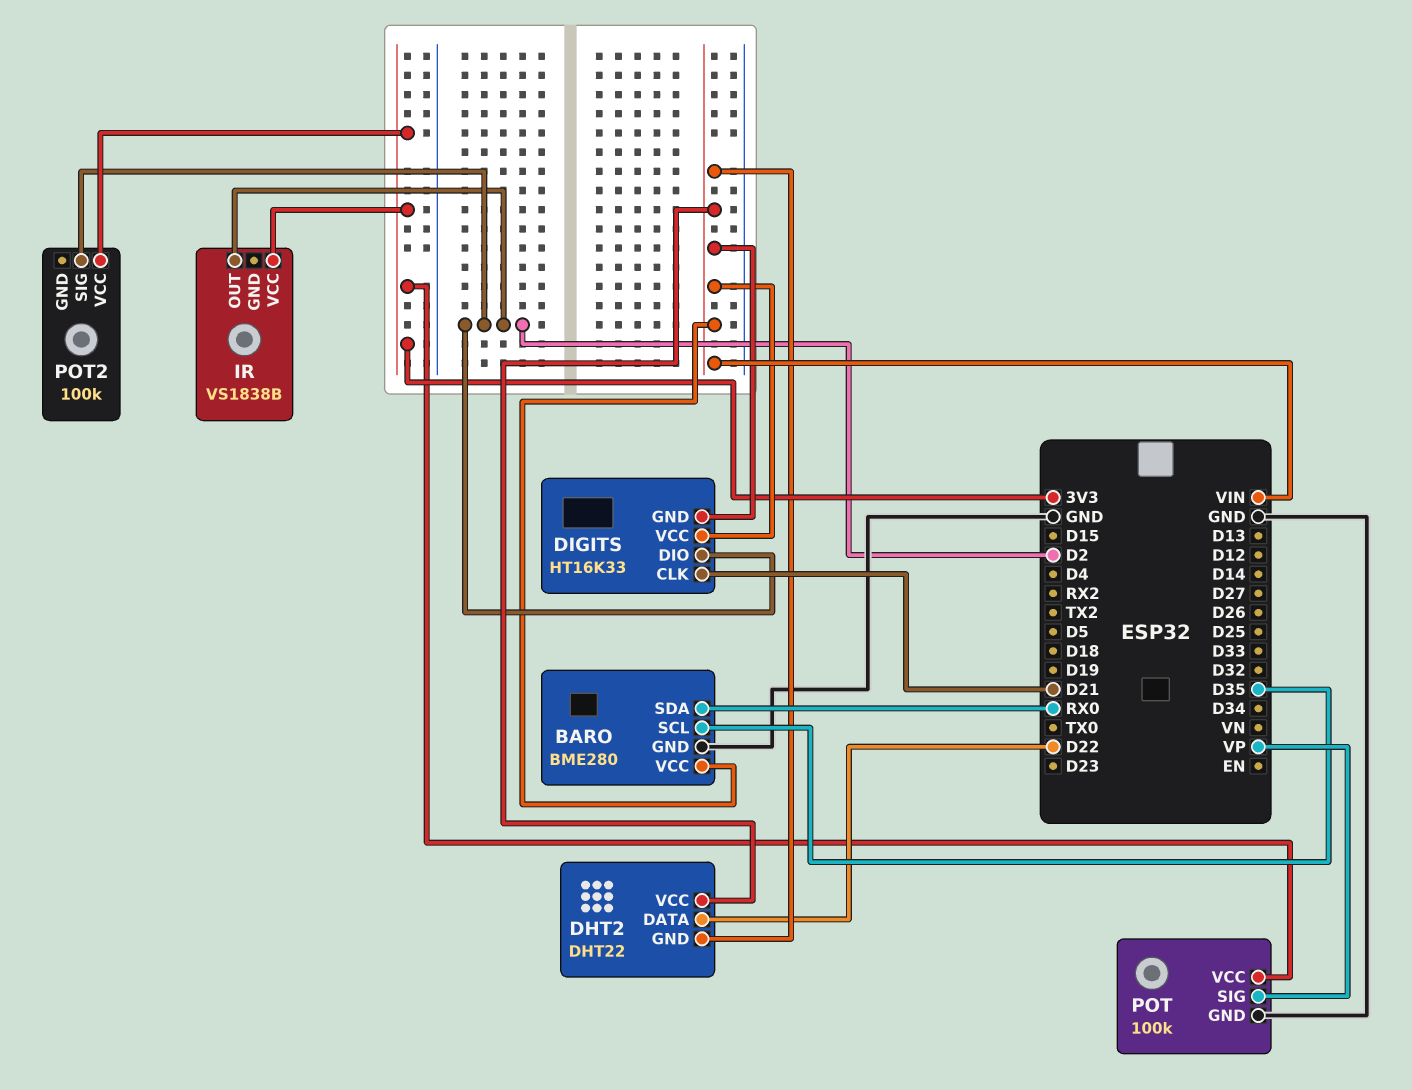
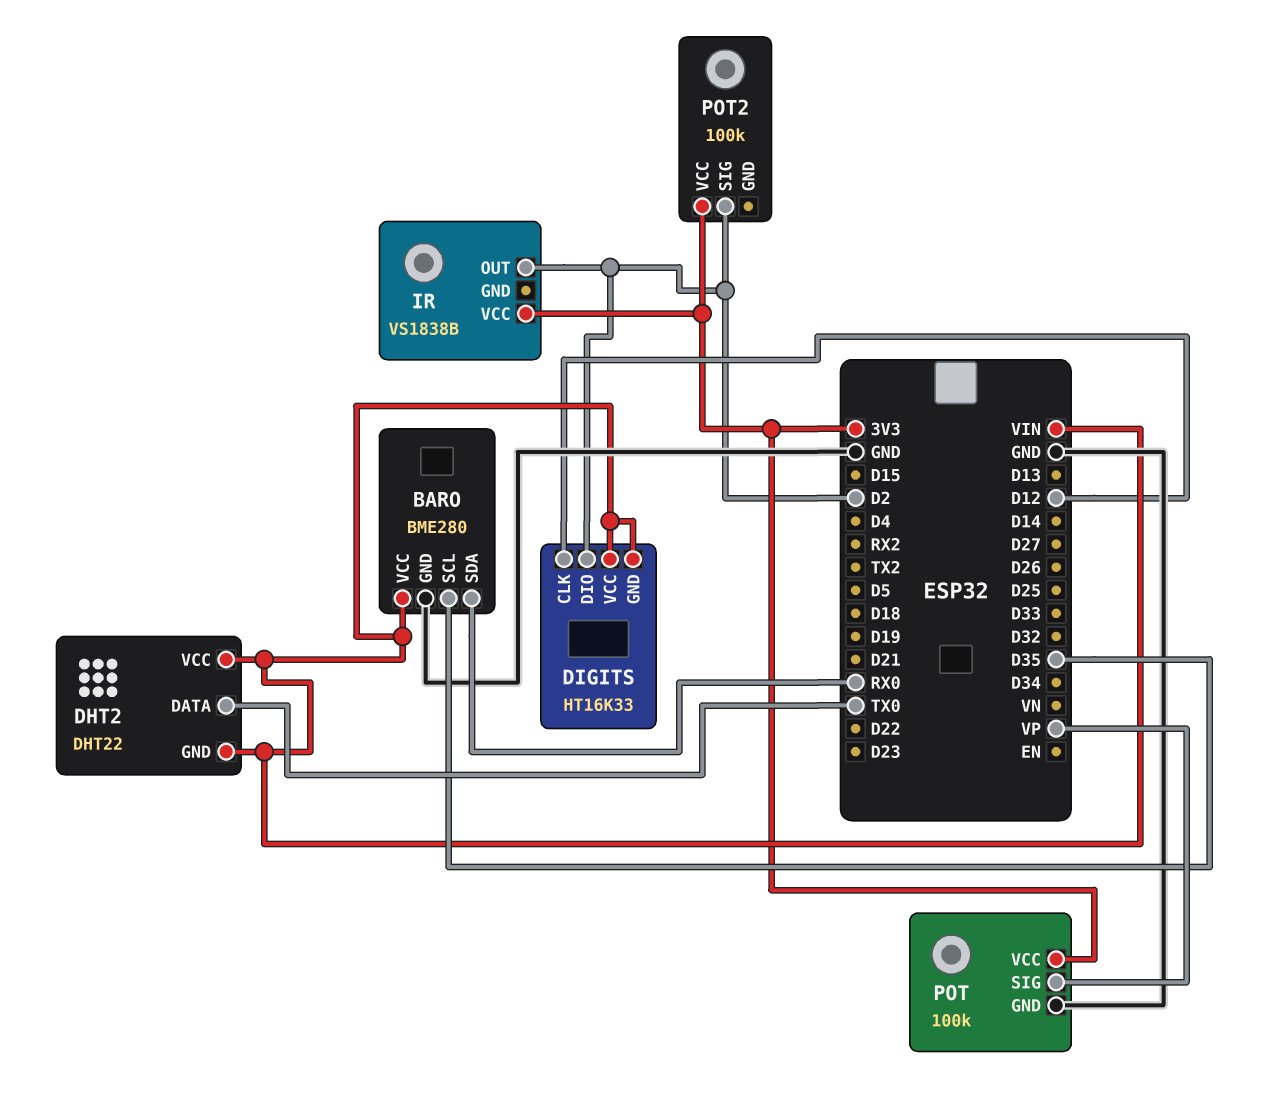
DHT2 pin DATA: D22 -> TX0
DIGITS pin CLK: D21 -> D12

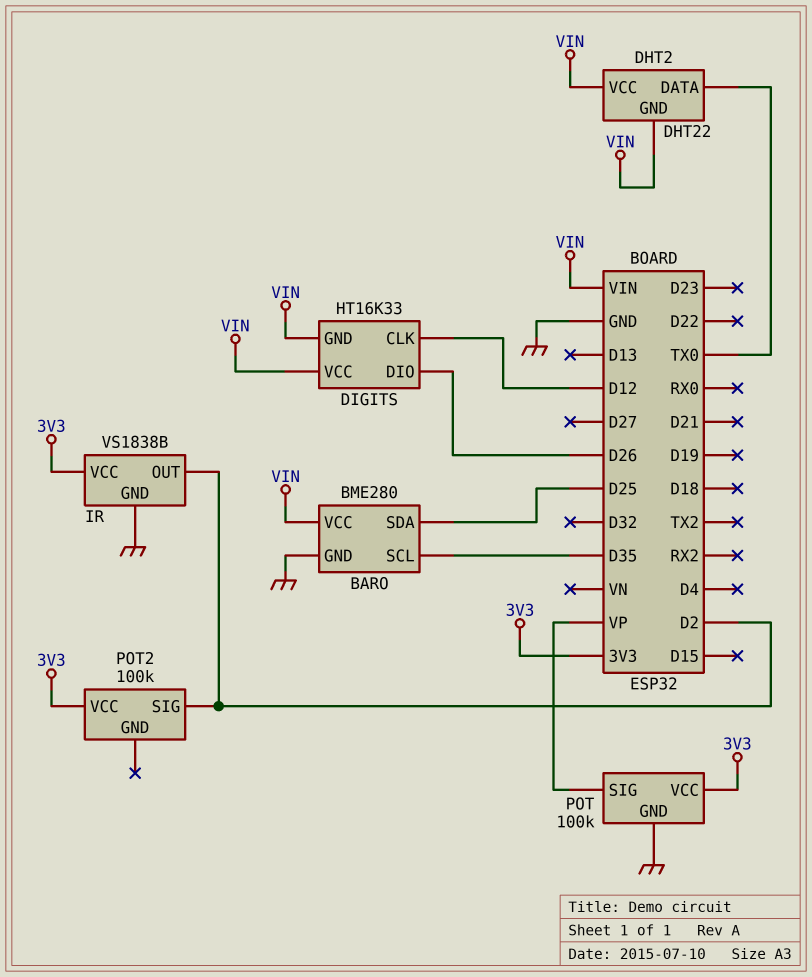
BARO pin SDA: RX0 -> D25
DIGITS pin DIO: D2 -> D26
IR pin GND: none -> GND

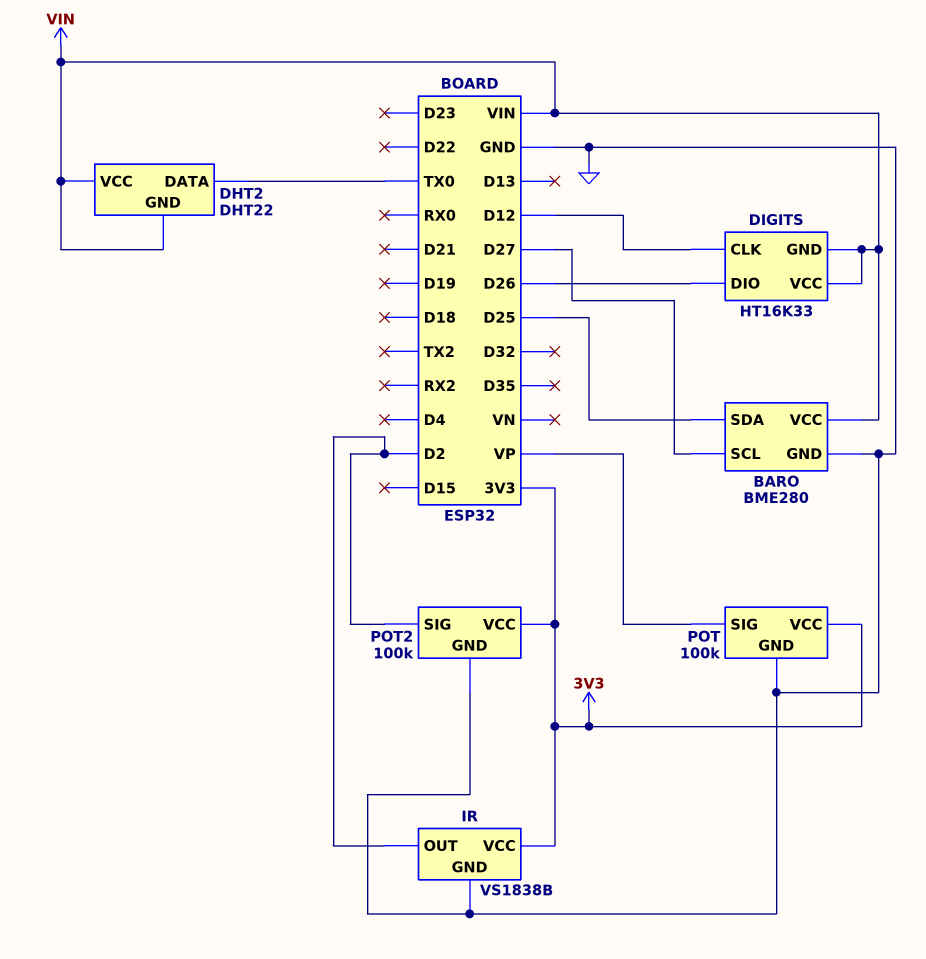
BARO pin SCL: D35 -> D27
POT2 pin GND: none -> GND

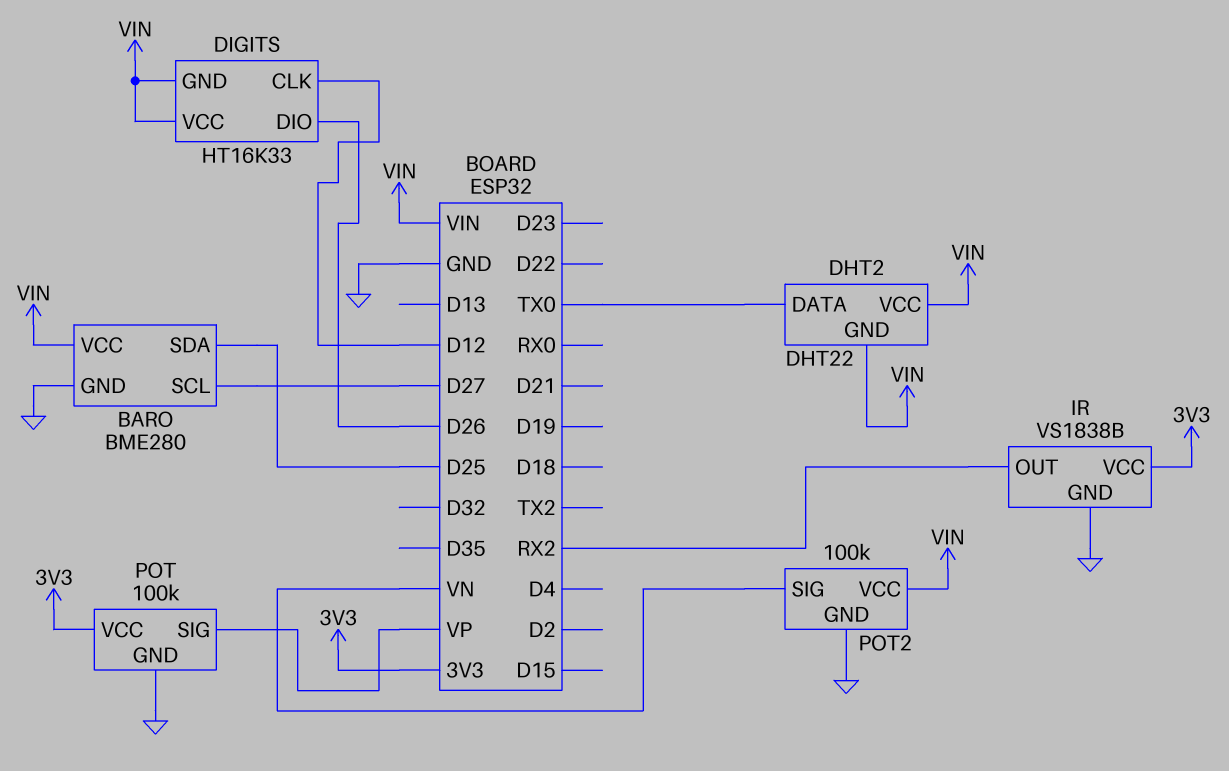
IR pin OUT: D2 -> RX2
POT2 pin SIG: D2 -> VN
POT2 pin VCC: 3V3 -> VIN

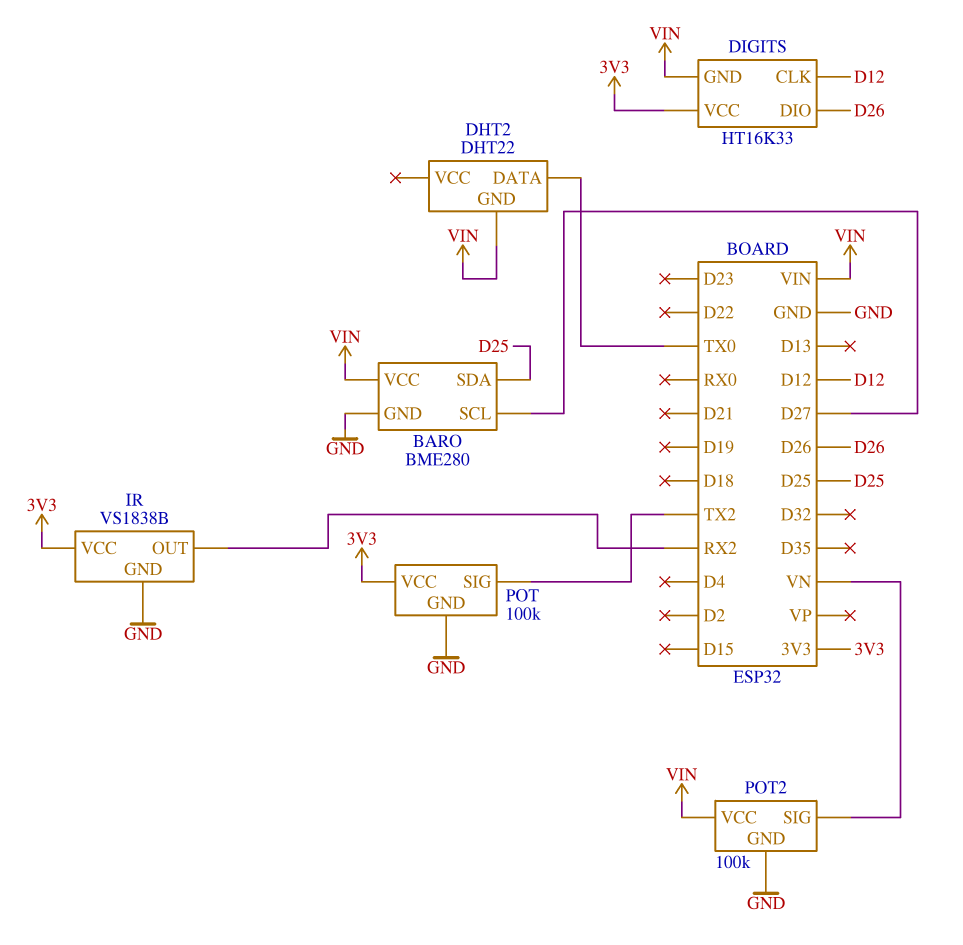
DHT2 pin VCC: VIN -> none
DIGITS pin VCC: VIN -> 3V3
POT pin SIG: VP -> TX2

